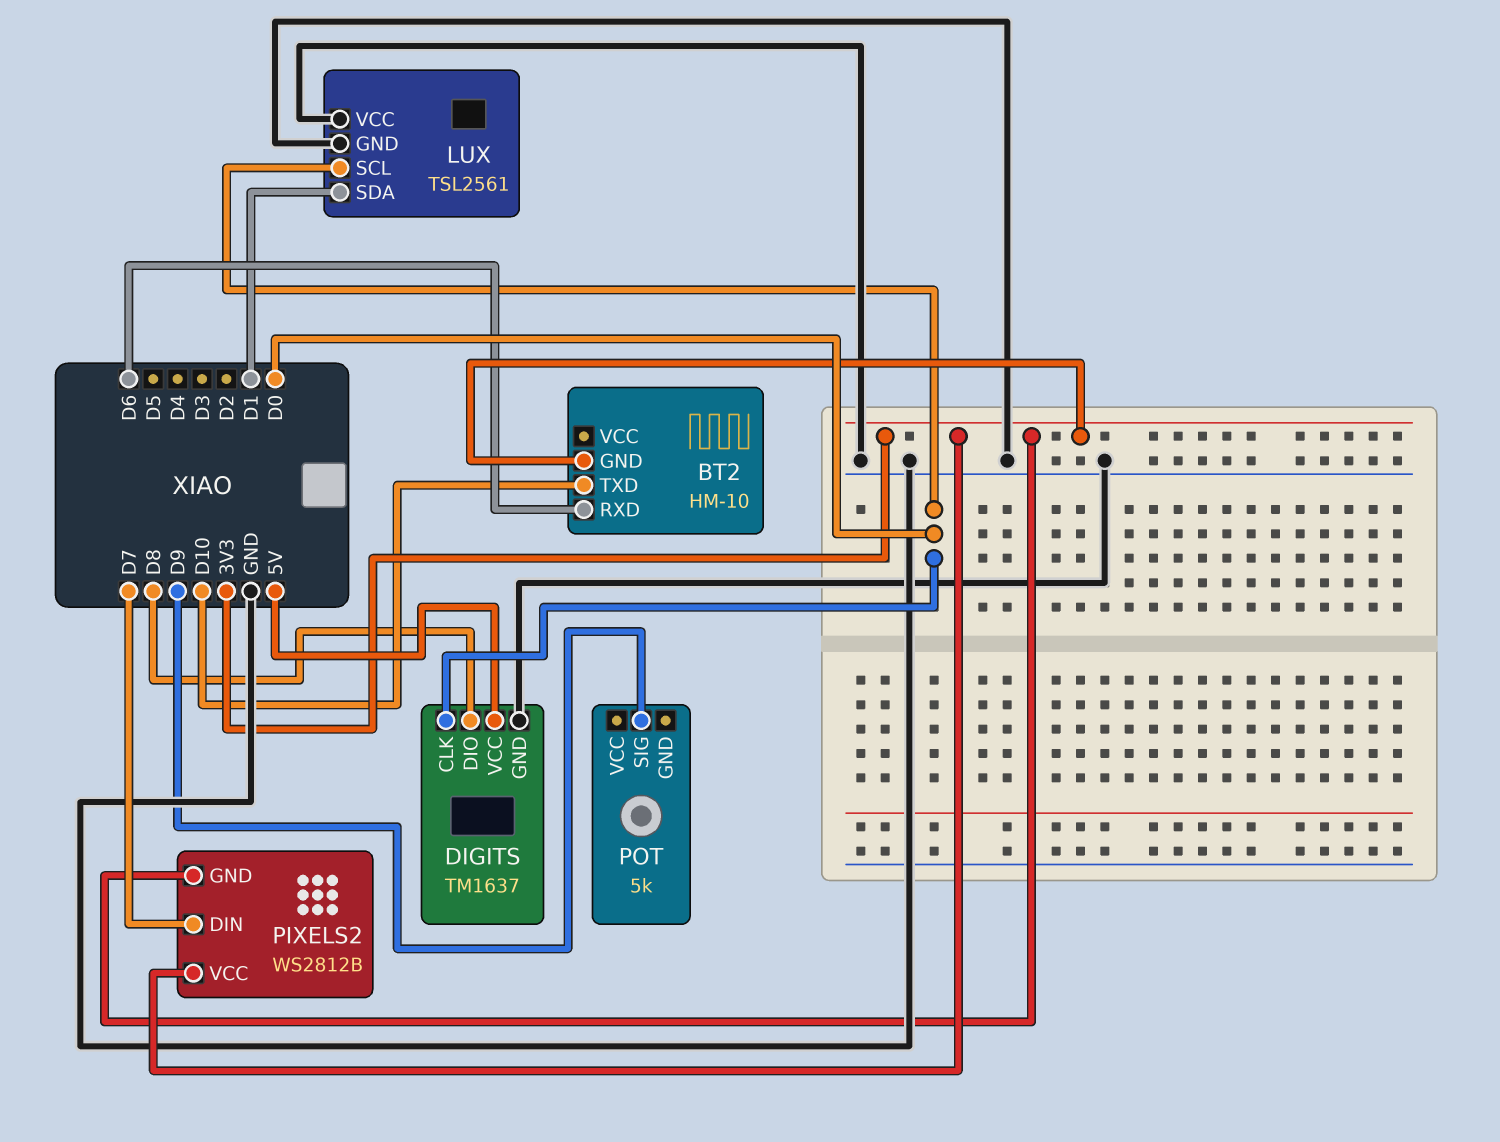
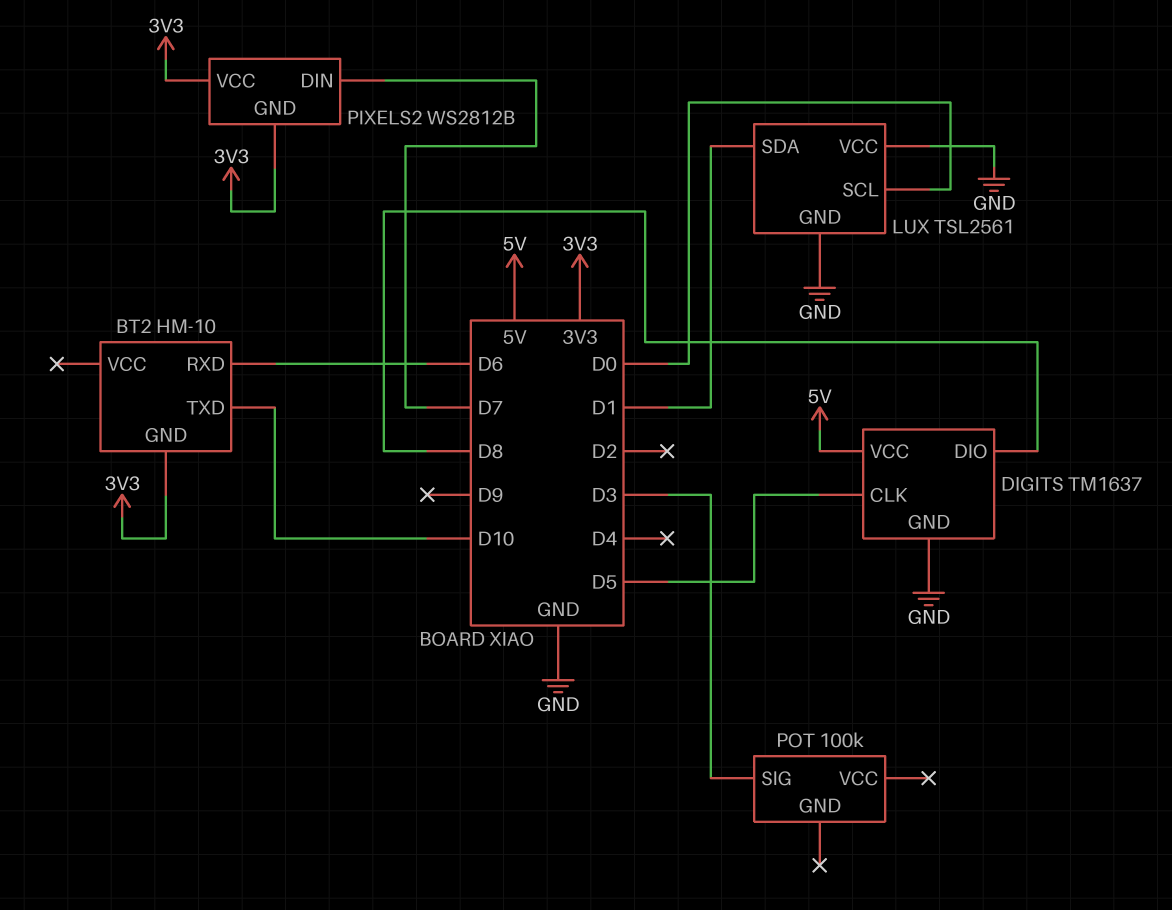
DIGITS pin CLK: D0 -> D5
POT: 5k -> 100k
POT pin SIG: D9 -> D3

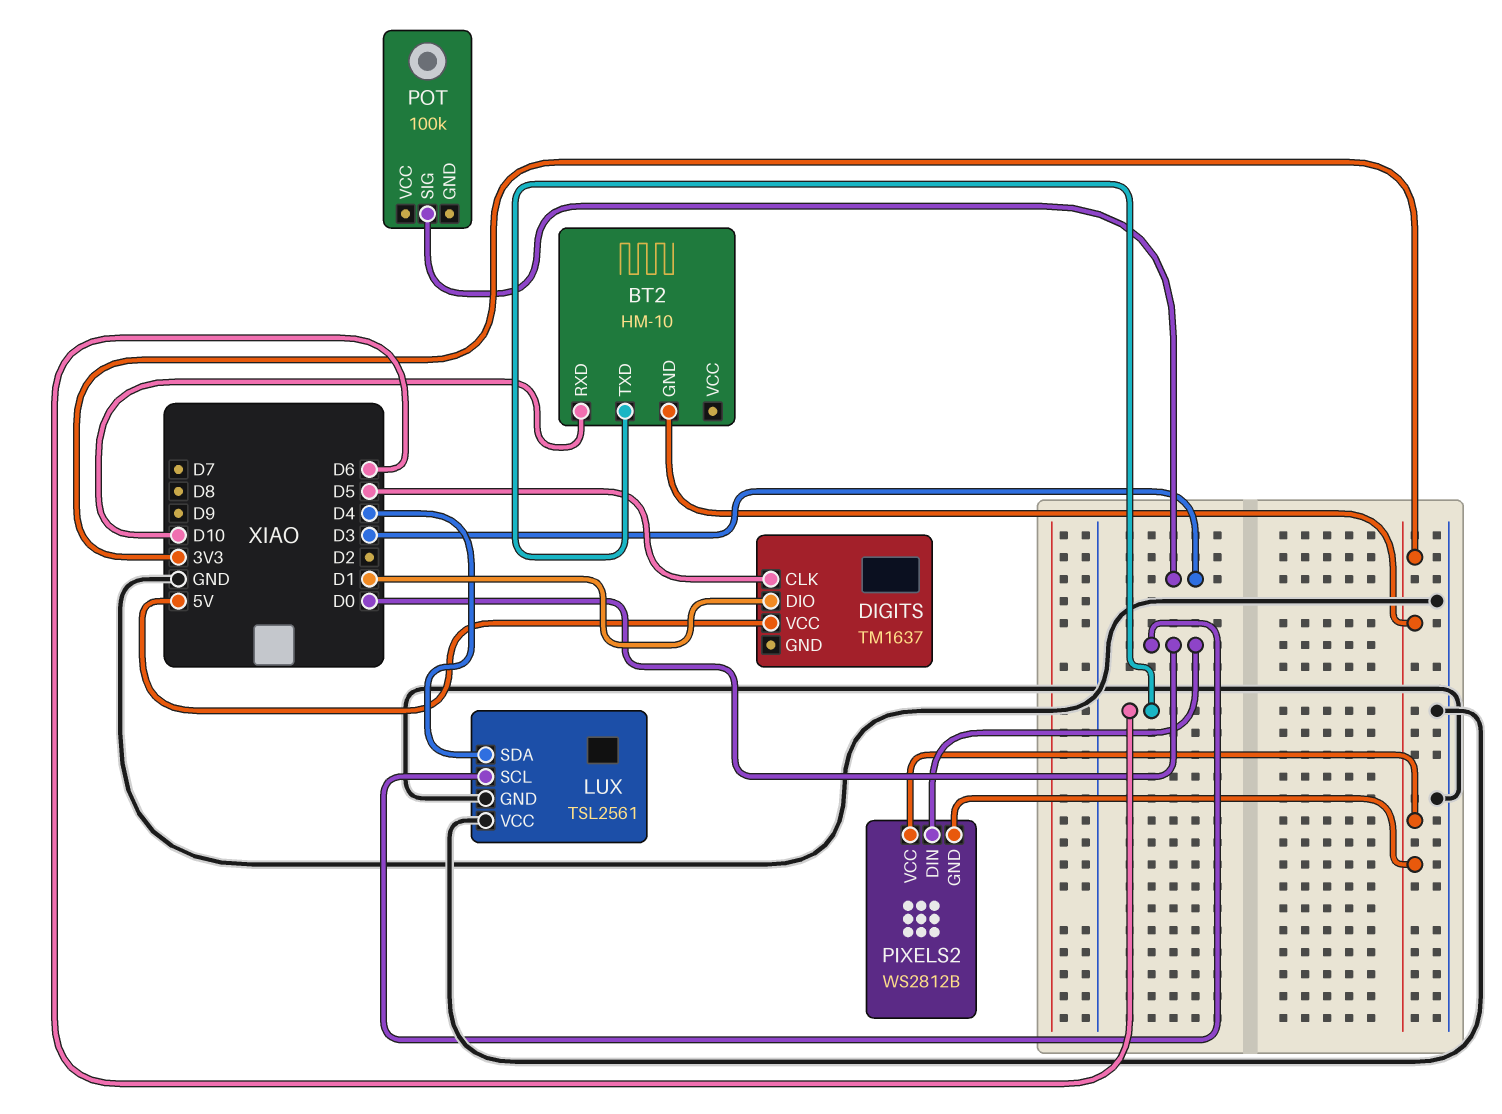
BT2 pin RXD: D6 -> D10
BT2 pin TXD: D10 -> D6
DIGITS pin DIO: D8 -> D1
DIGITS pin GND: GND -> none
LUX pin SDA: D1 -> D4
PIXELS2 pin DIN: D7 -> D0

